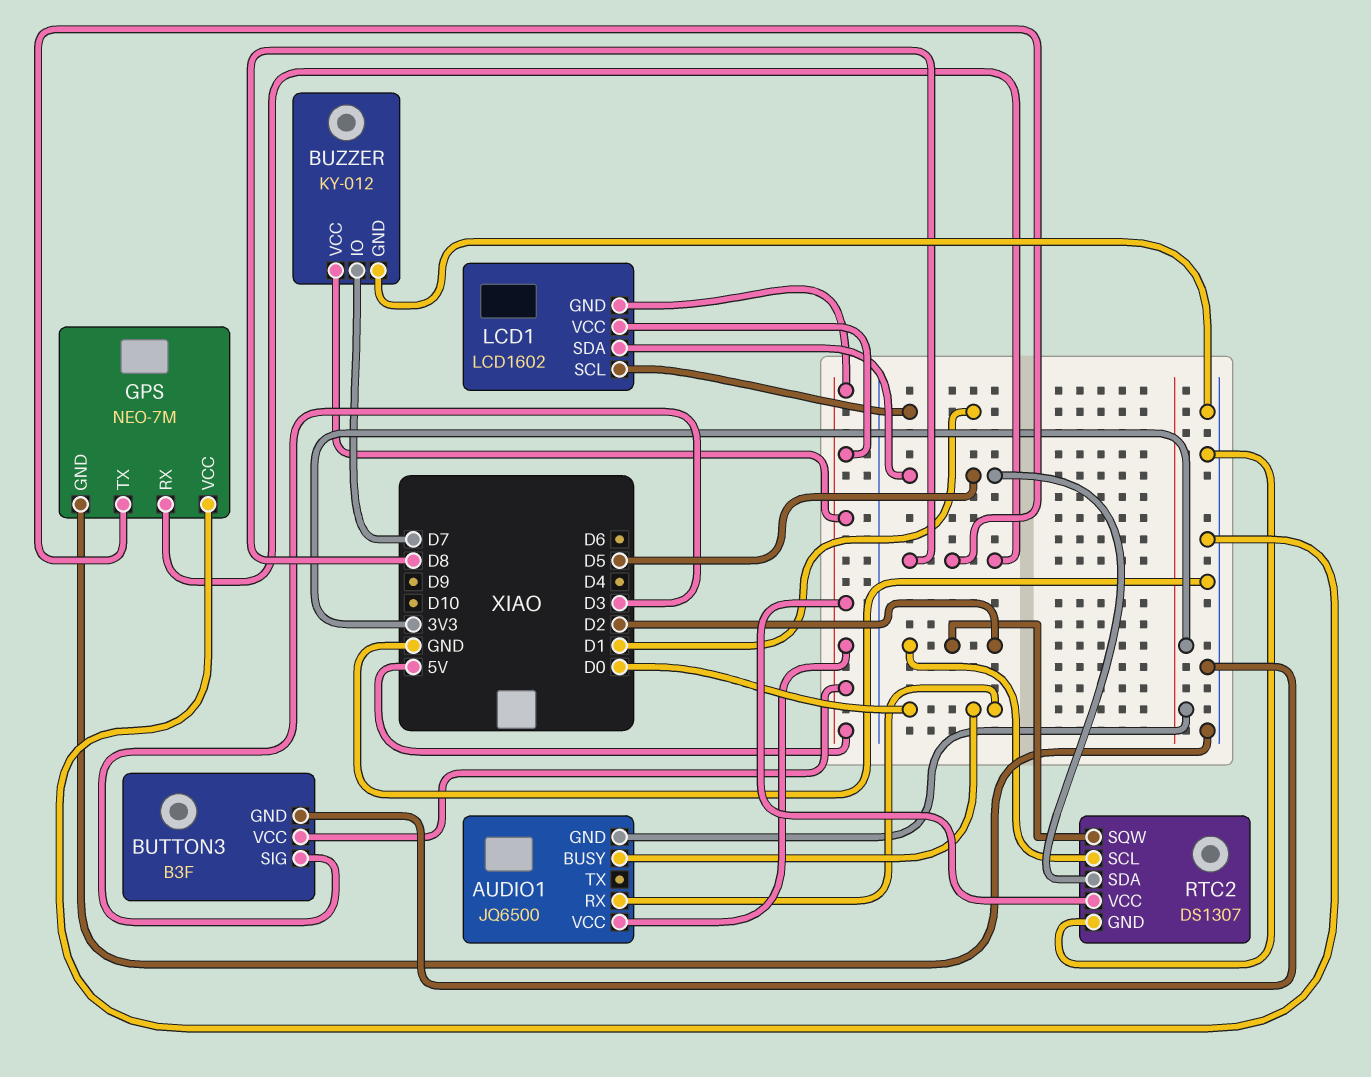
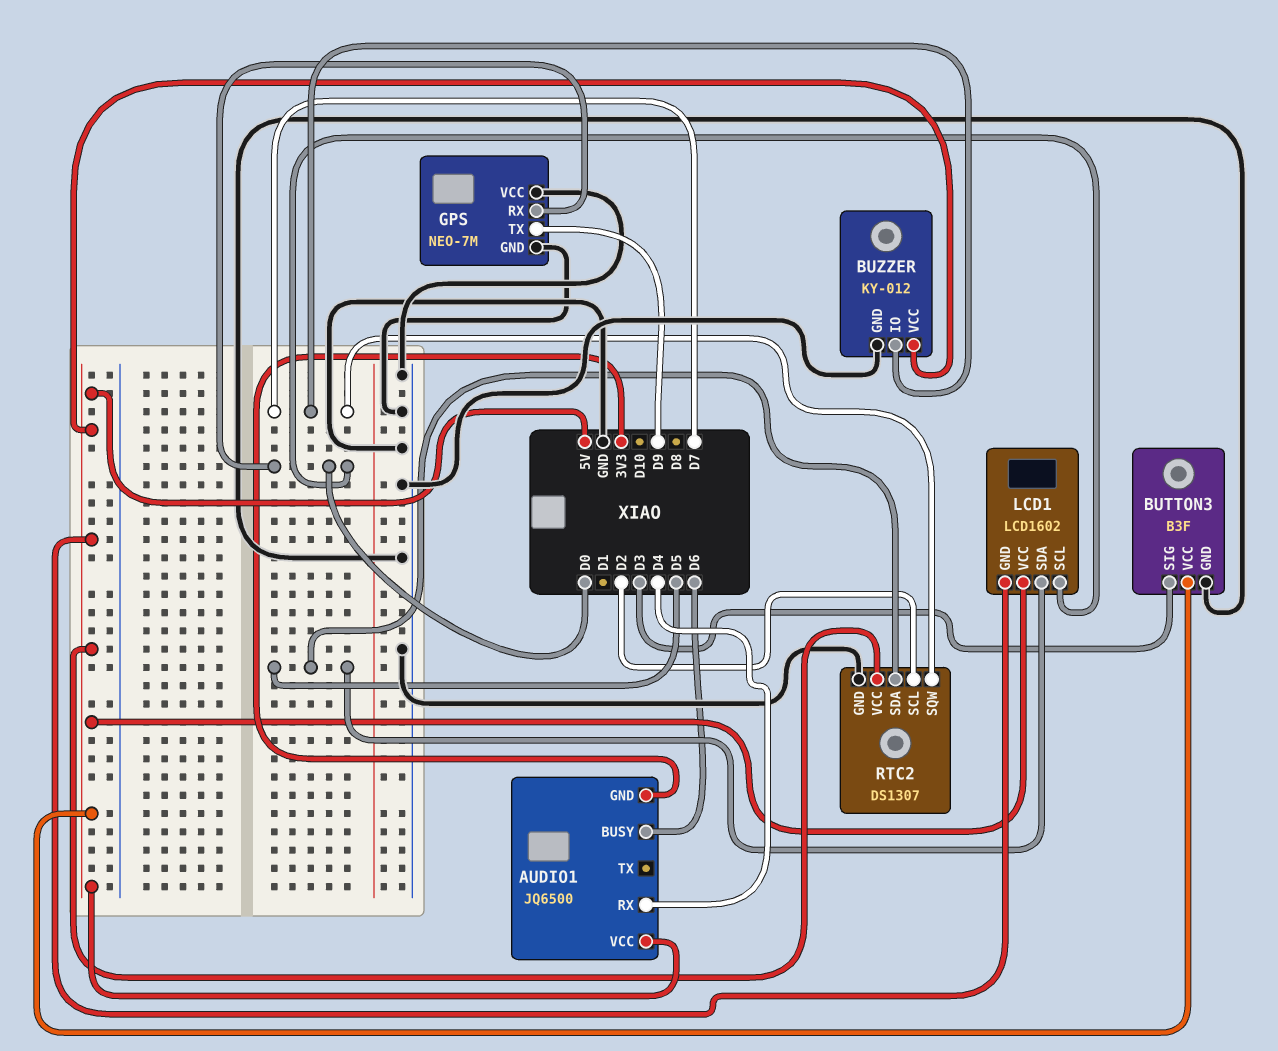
AUDIO1 pin BUSY: D0 -> D6
AUDIO1 pin RX: D0 -> D4
GPS pin RX: D8 -> D0
GPS pin TX: D8 -> D9
LCD1 pin SCL: D1 -> D0
RTC2 pin SQW: D2 -> D7

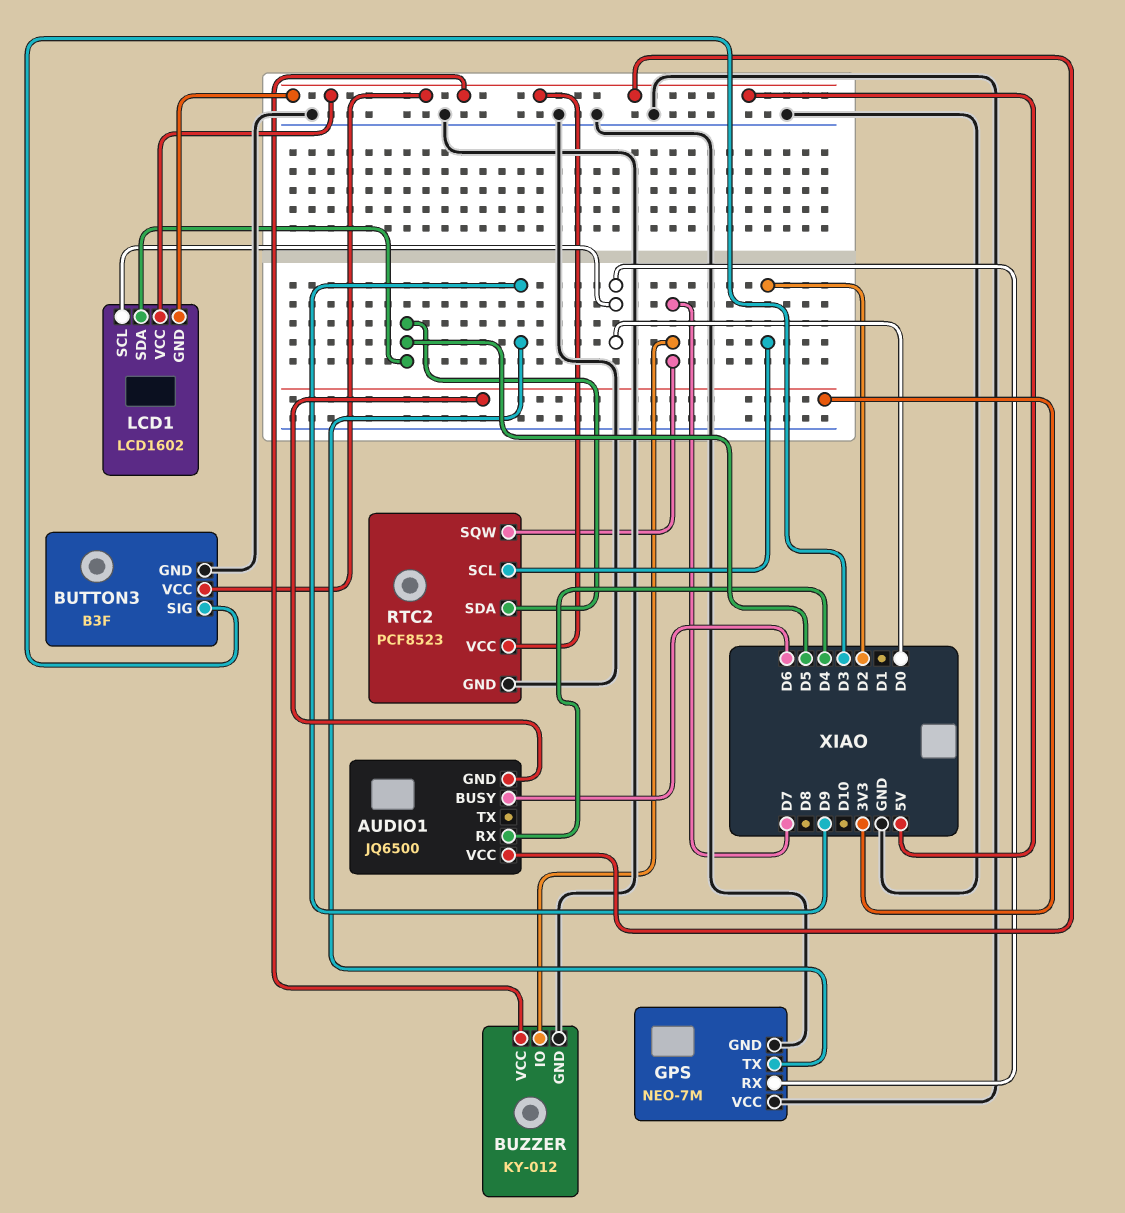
RTC2: DS1307 -> PCF8523

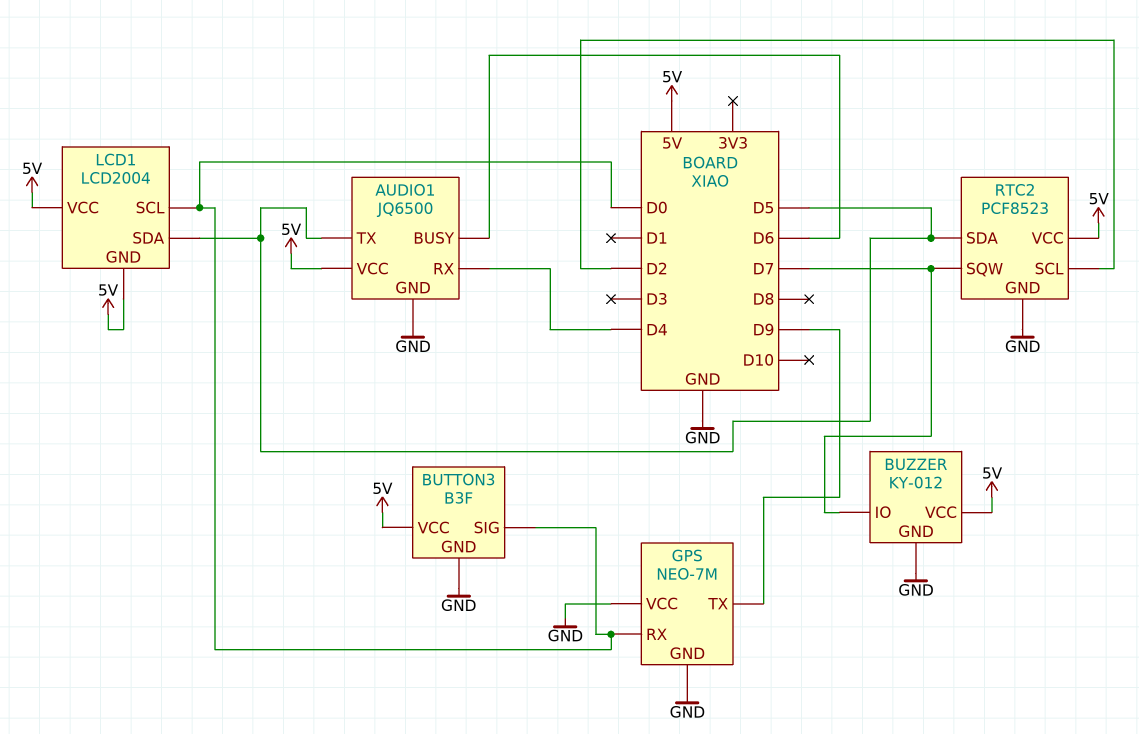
AUDIO1 pin GND: 3V3 -> GND
AUDIO1 pin TX: none -> D5
BUTTON3 pin SIG: D3 -> D0
LCD1: LCD1602 -> LCD2004

